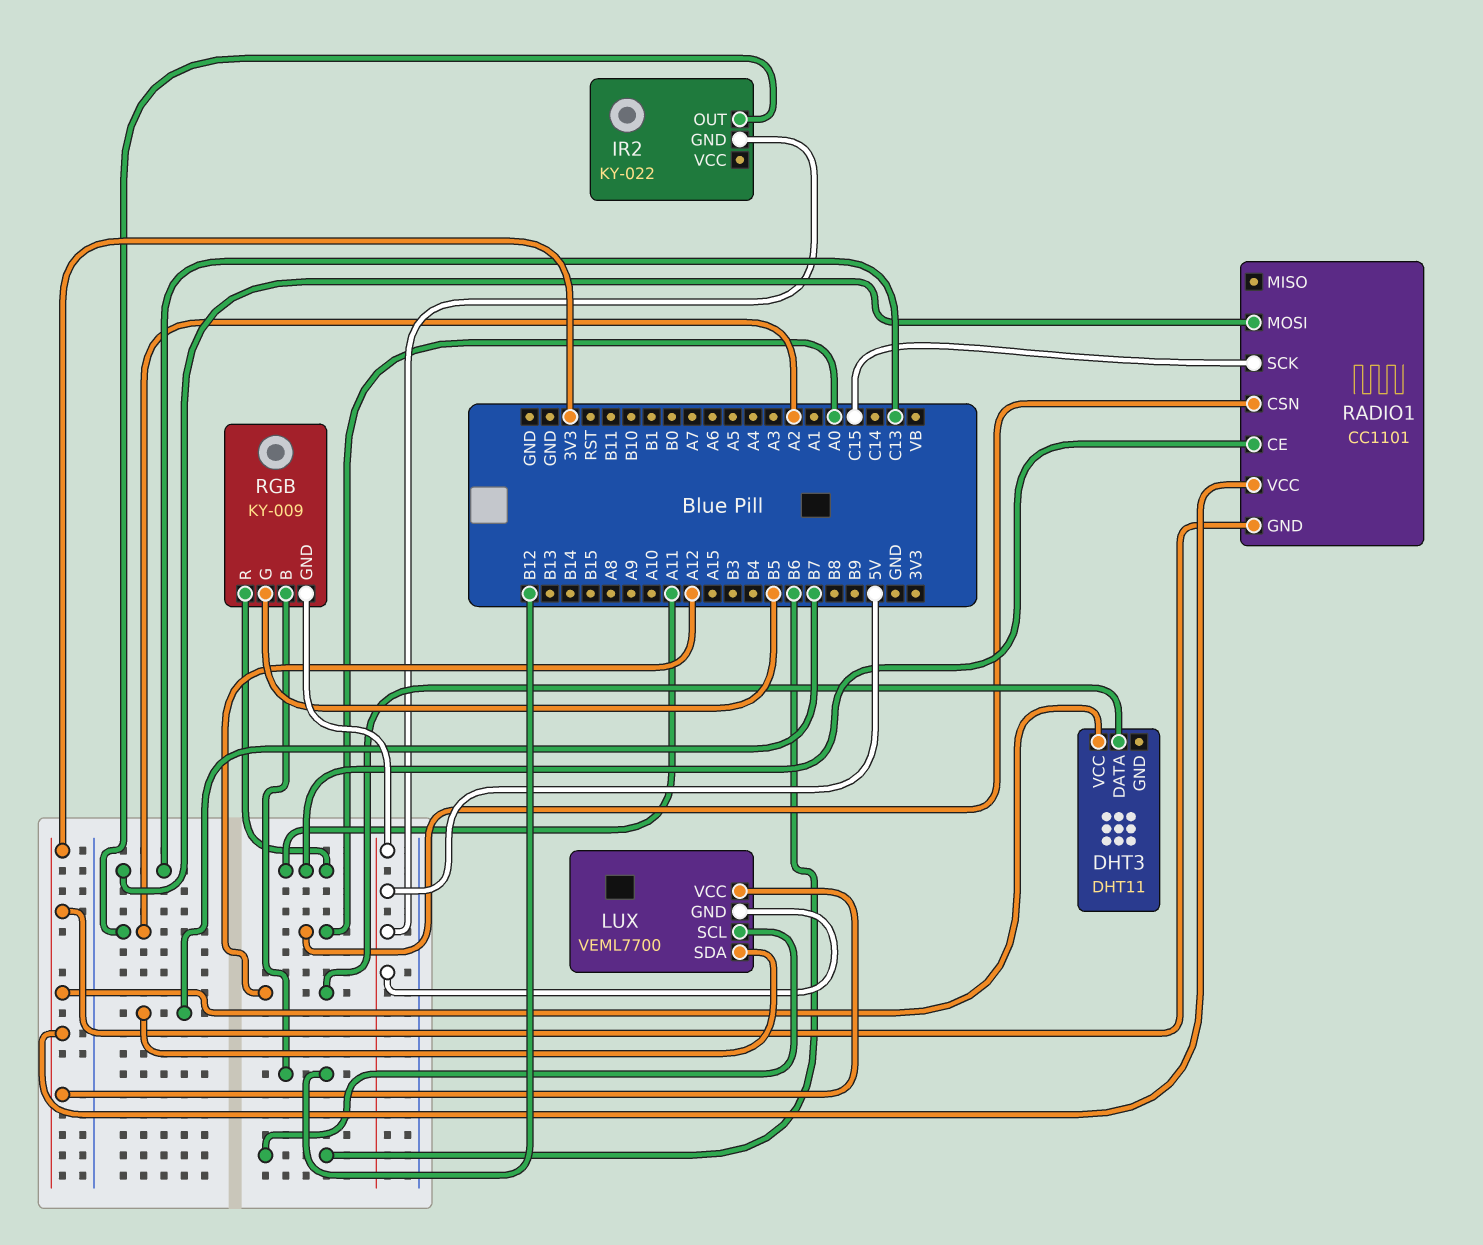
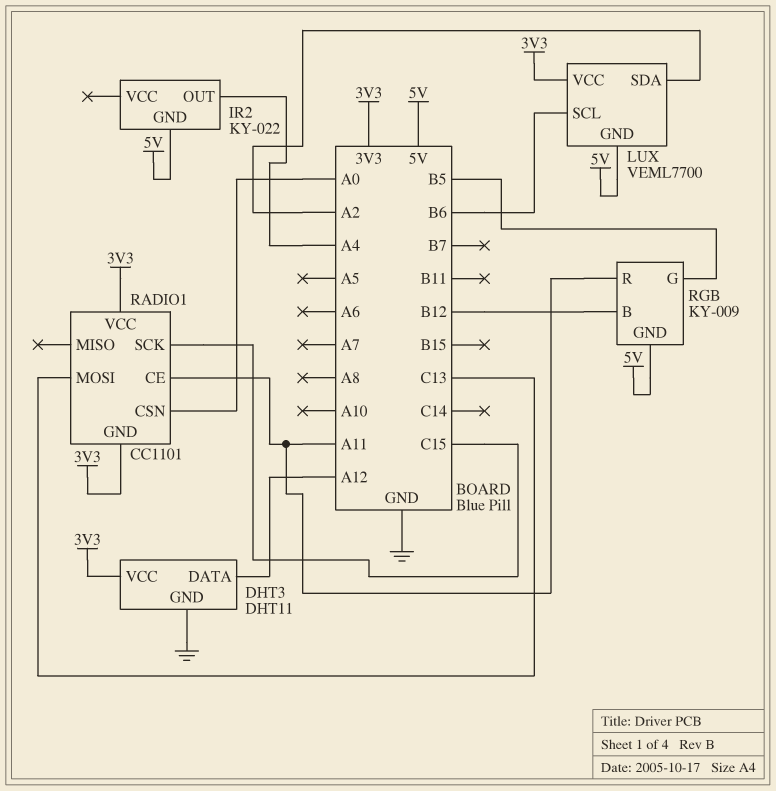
DHT3 pin GND: none -> GND
IR2 pin OUT: A2 -> A4
LUX pin SDA: B7 -> A2

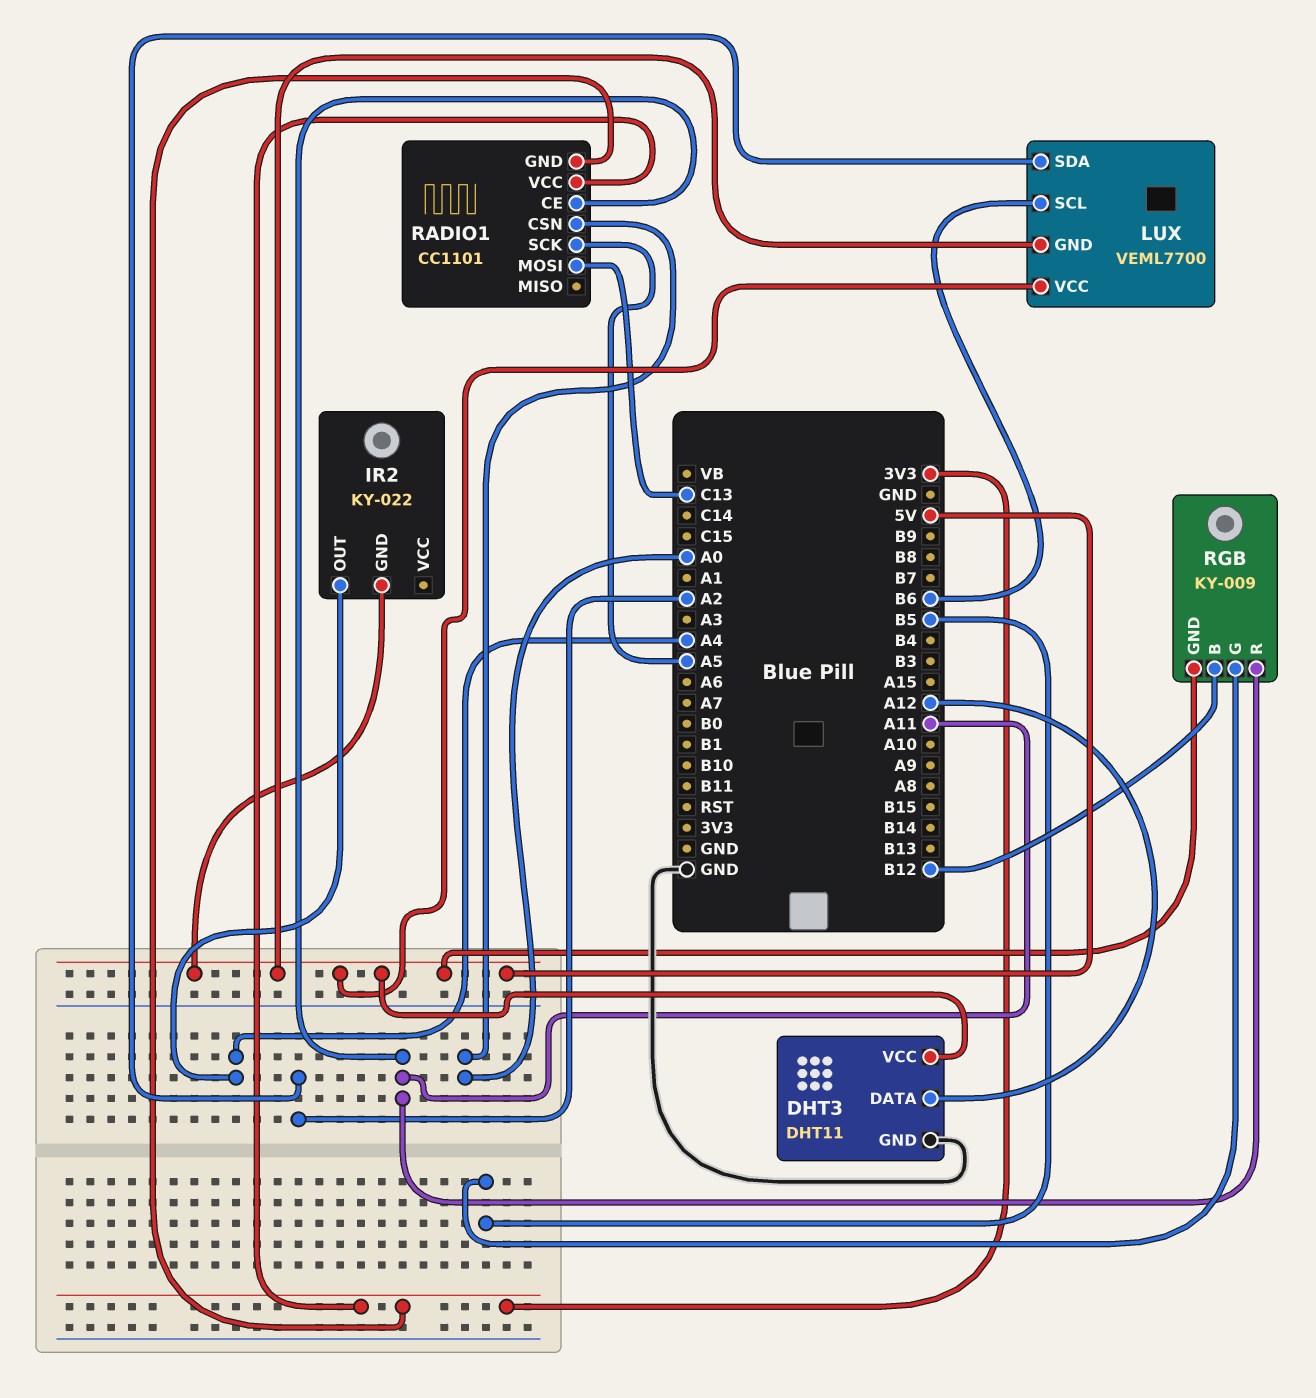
DHT3 pin VCC: 3V3 -> 5V
LUX pin VCC: 3V3 -> 5V
RADIO1 pin SCK: C15 -> A5

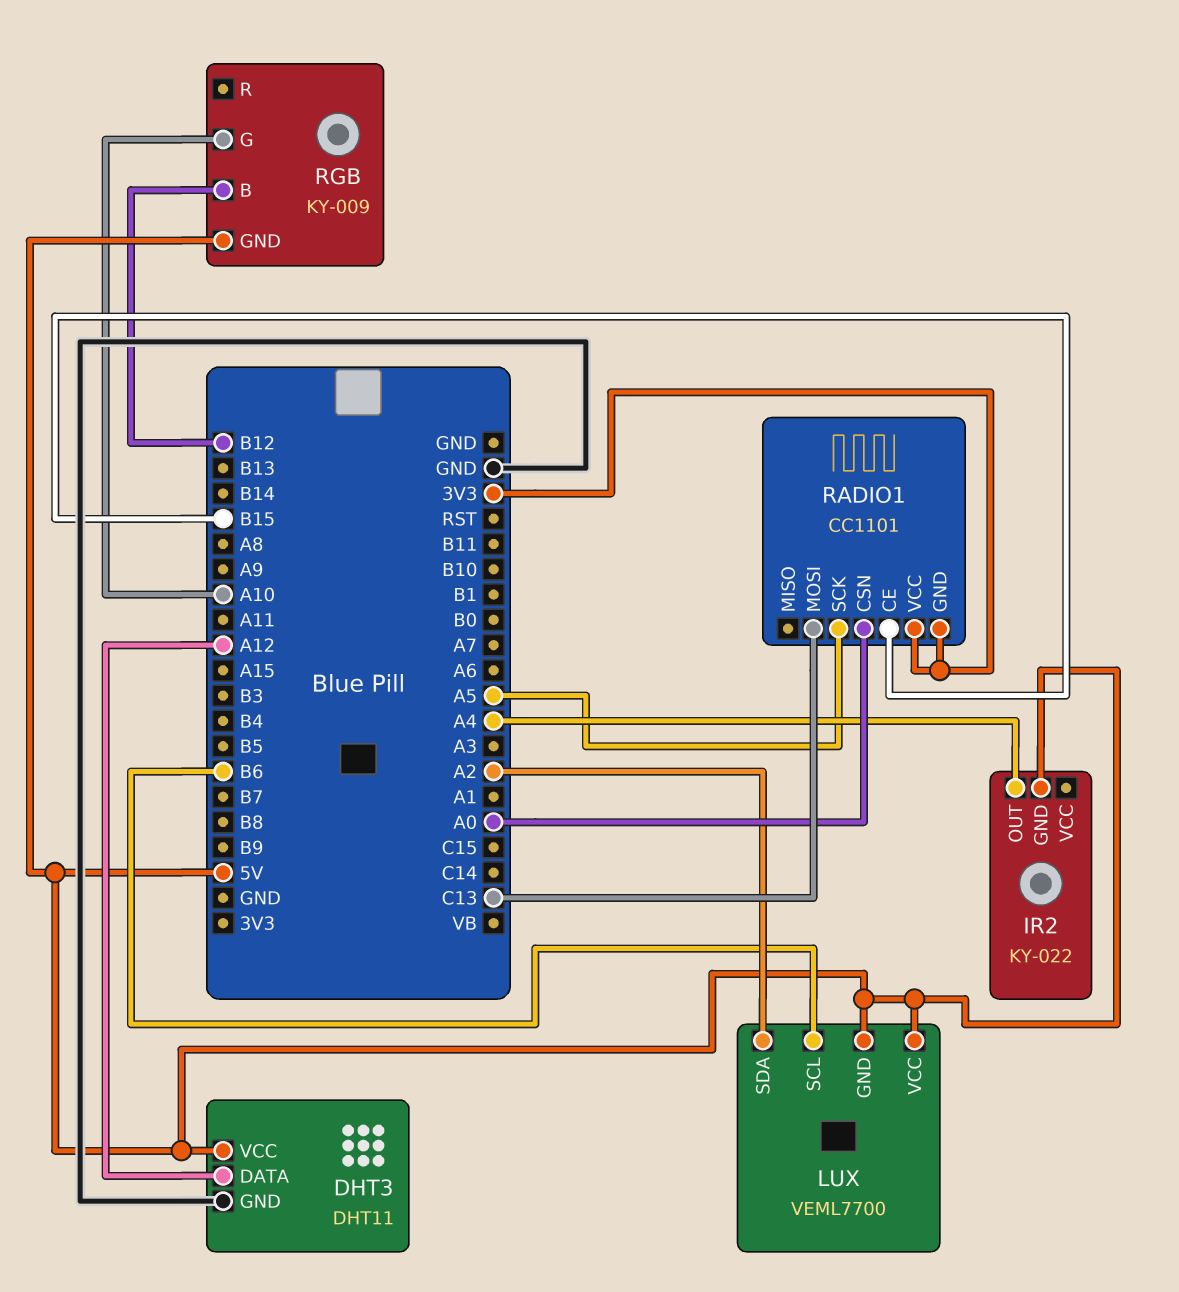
RADIO1 pin CE: A11 -> B15
RGB pin G: B5 -> A10
RGB pin R: A11 -> none

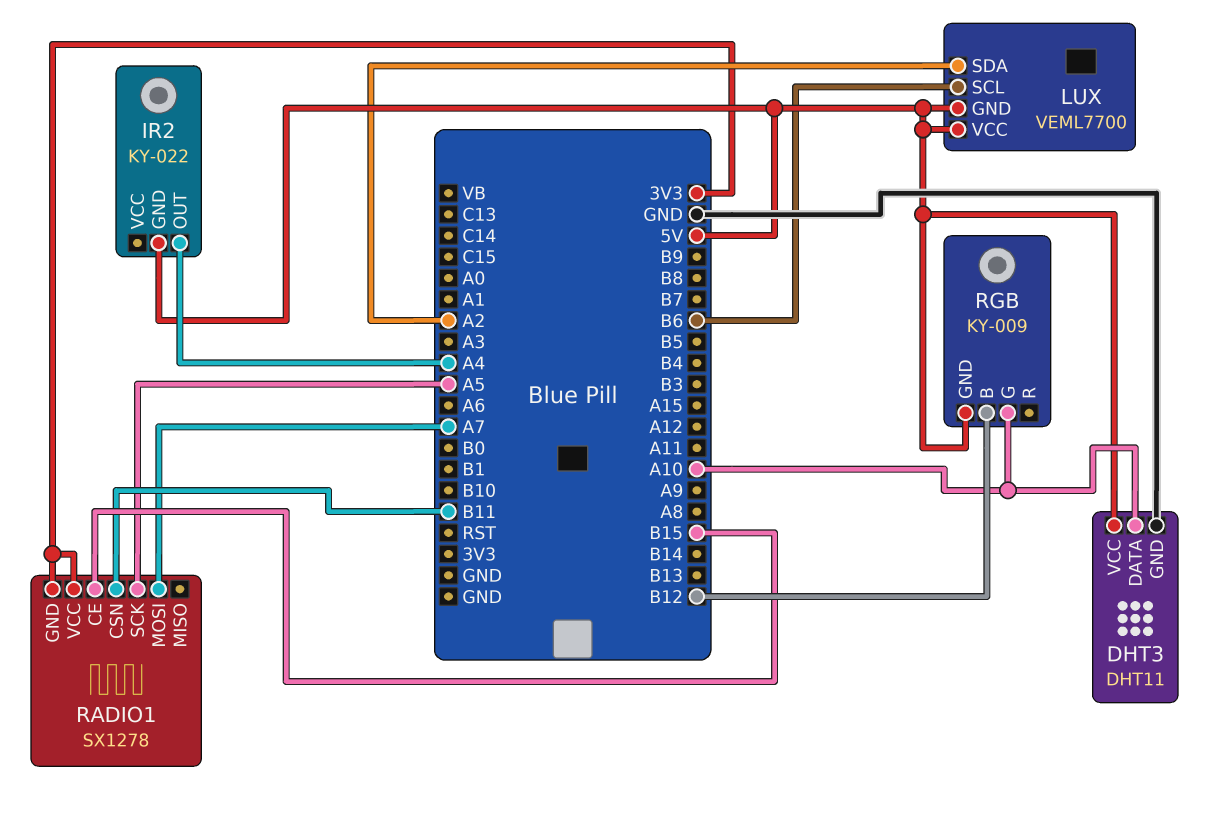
DHT3 pin DATA: A12 -> A10
RADIO1: CC1101 -> SX1278
RADIO1 pin CSN: A0 -> B11
RADIO1 pin MOSI: C13 -> A7

